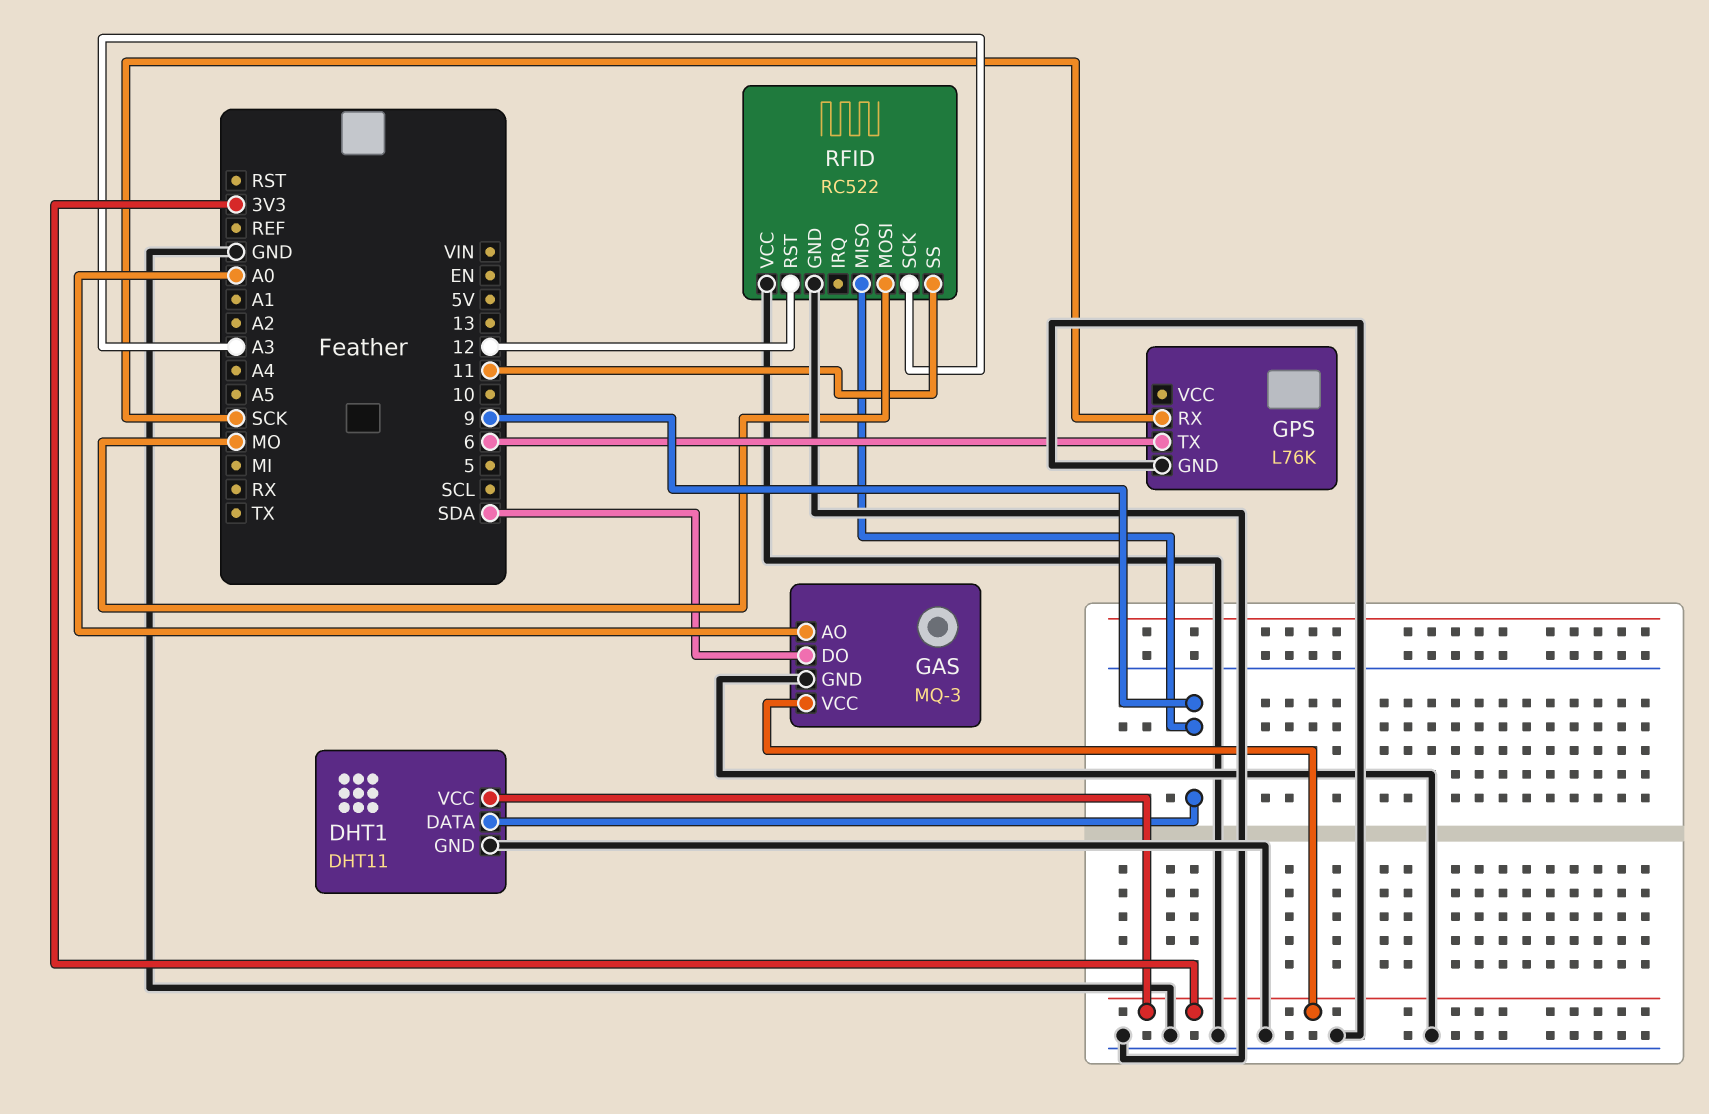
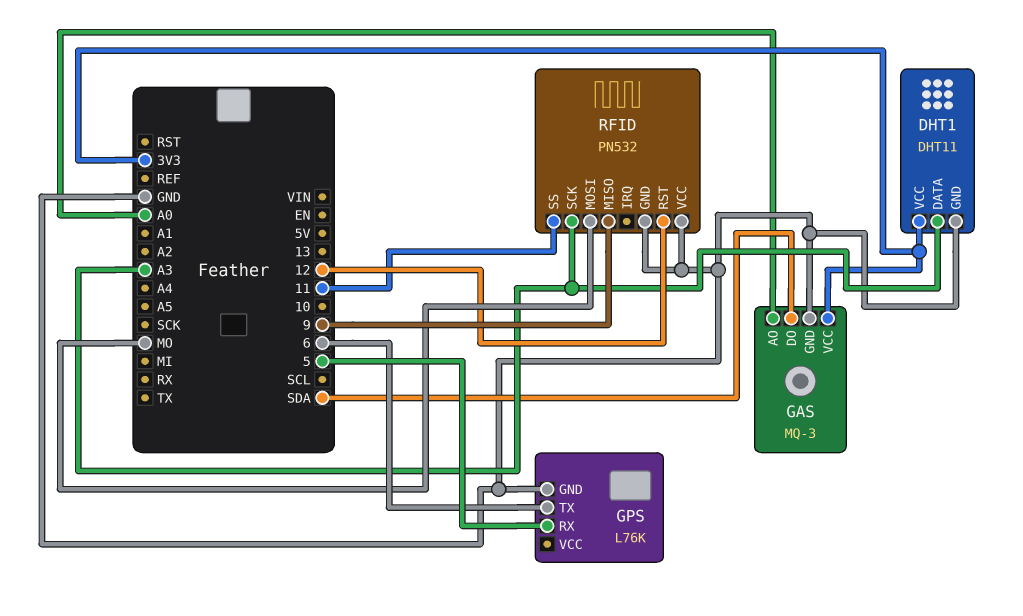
DHT1 pin DATA: 9 -> A3
GPS pin RX: SCK -> 5
RFID: RC522 -> PN532

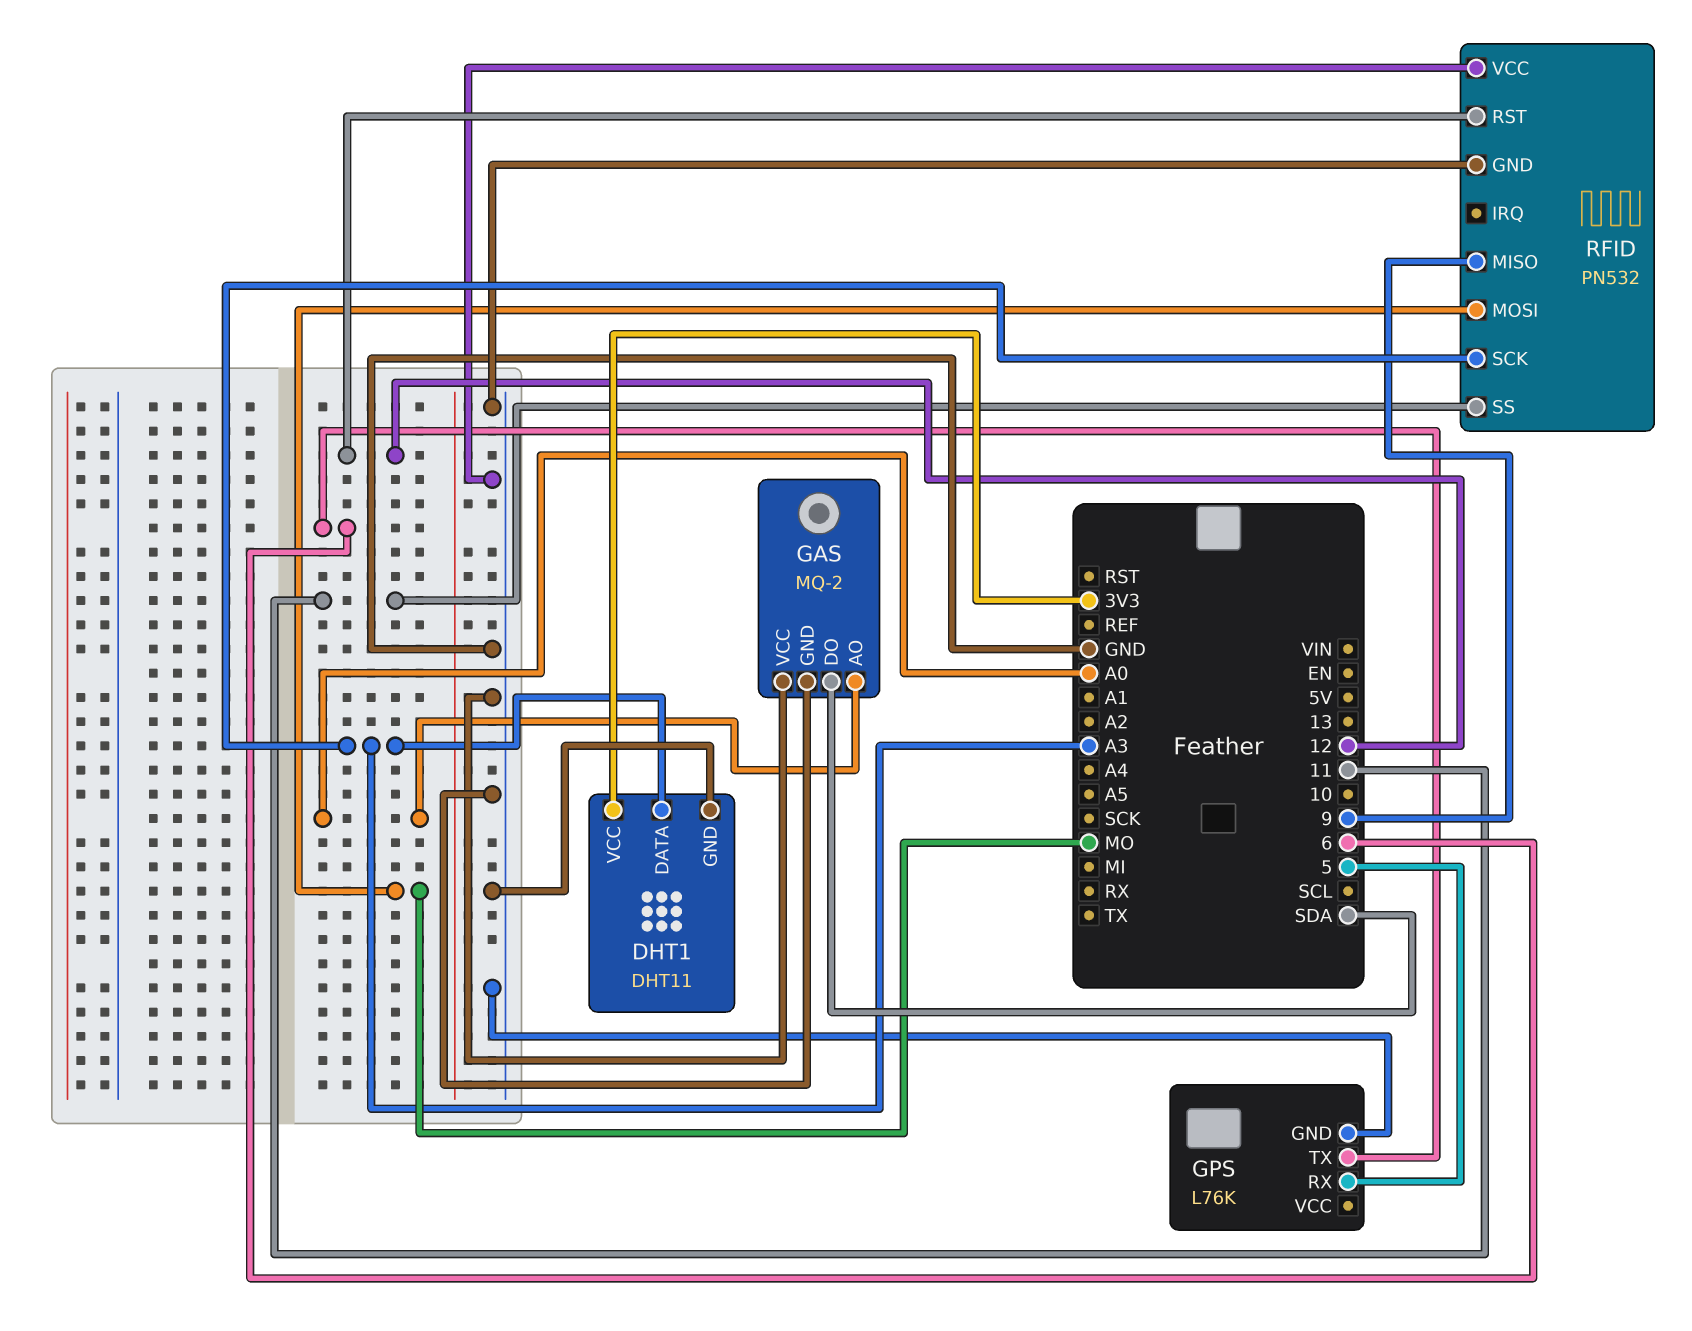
GAS: MQ-3 -> MQ-2
GAS pin VCC: 3V3 -> GND

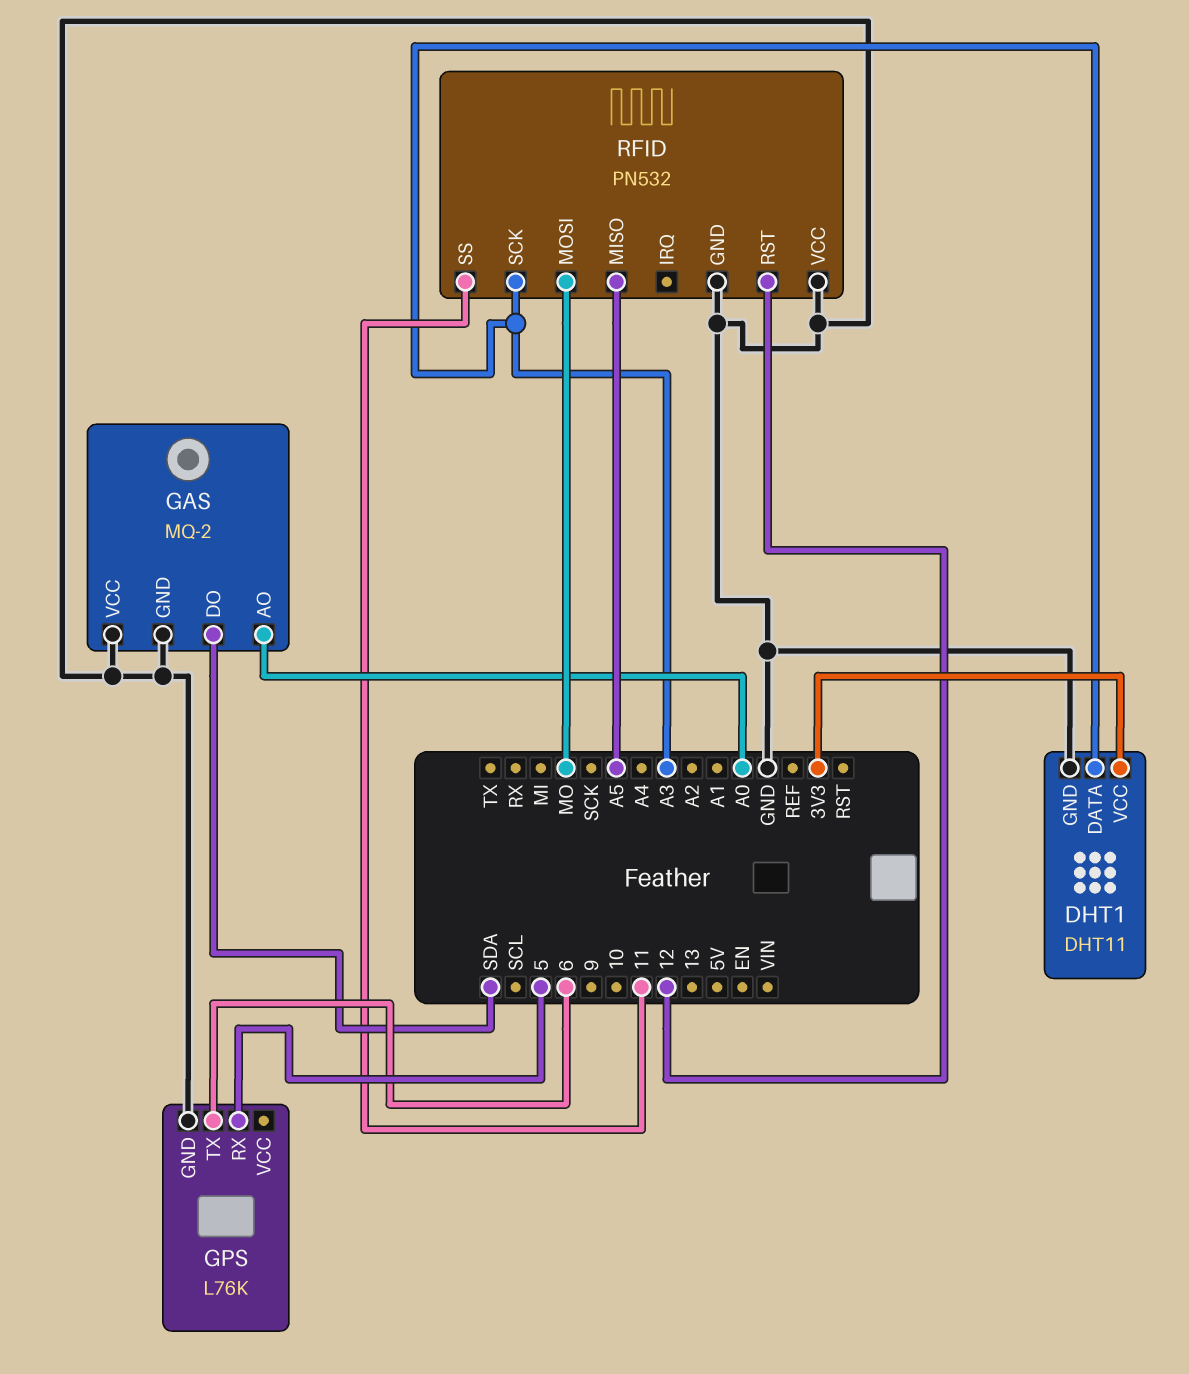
RFID pin MISO: 9 -> A5

